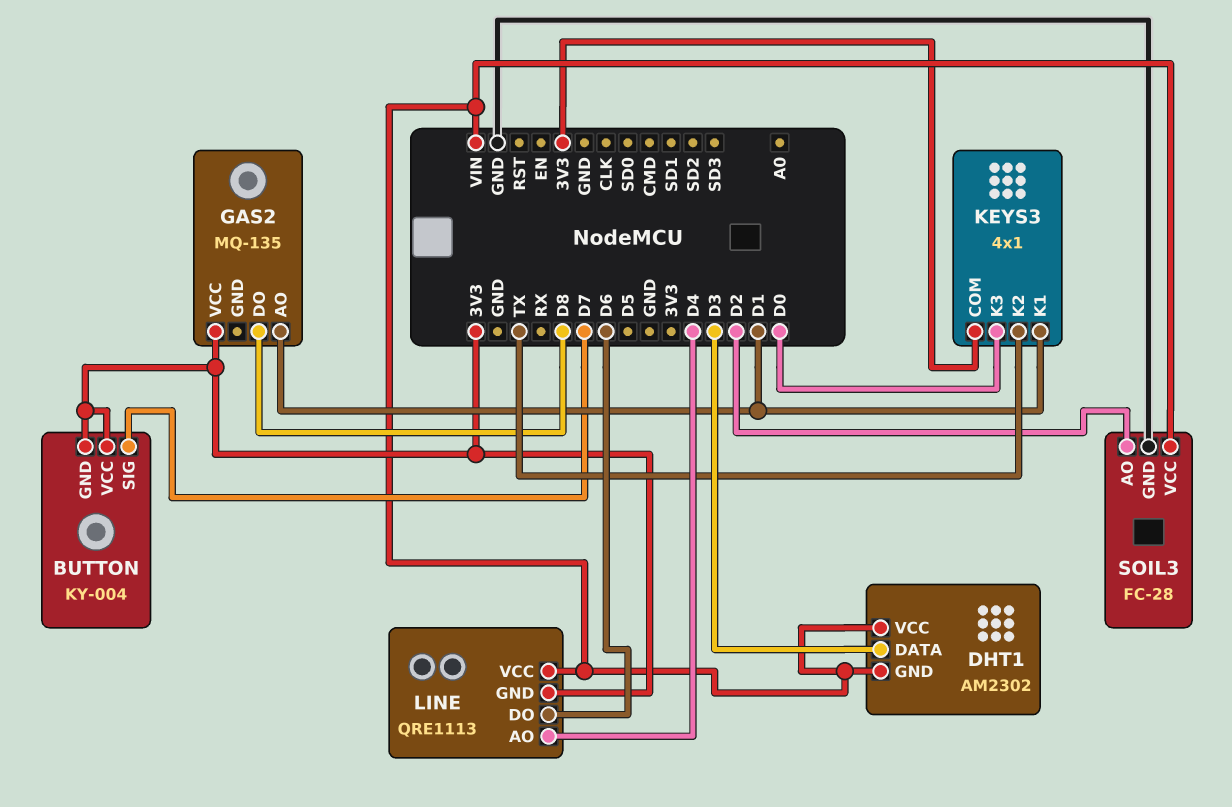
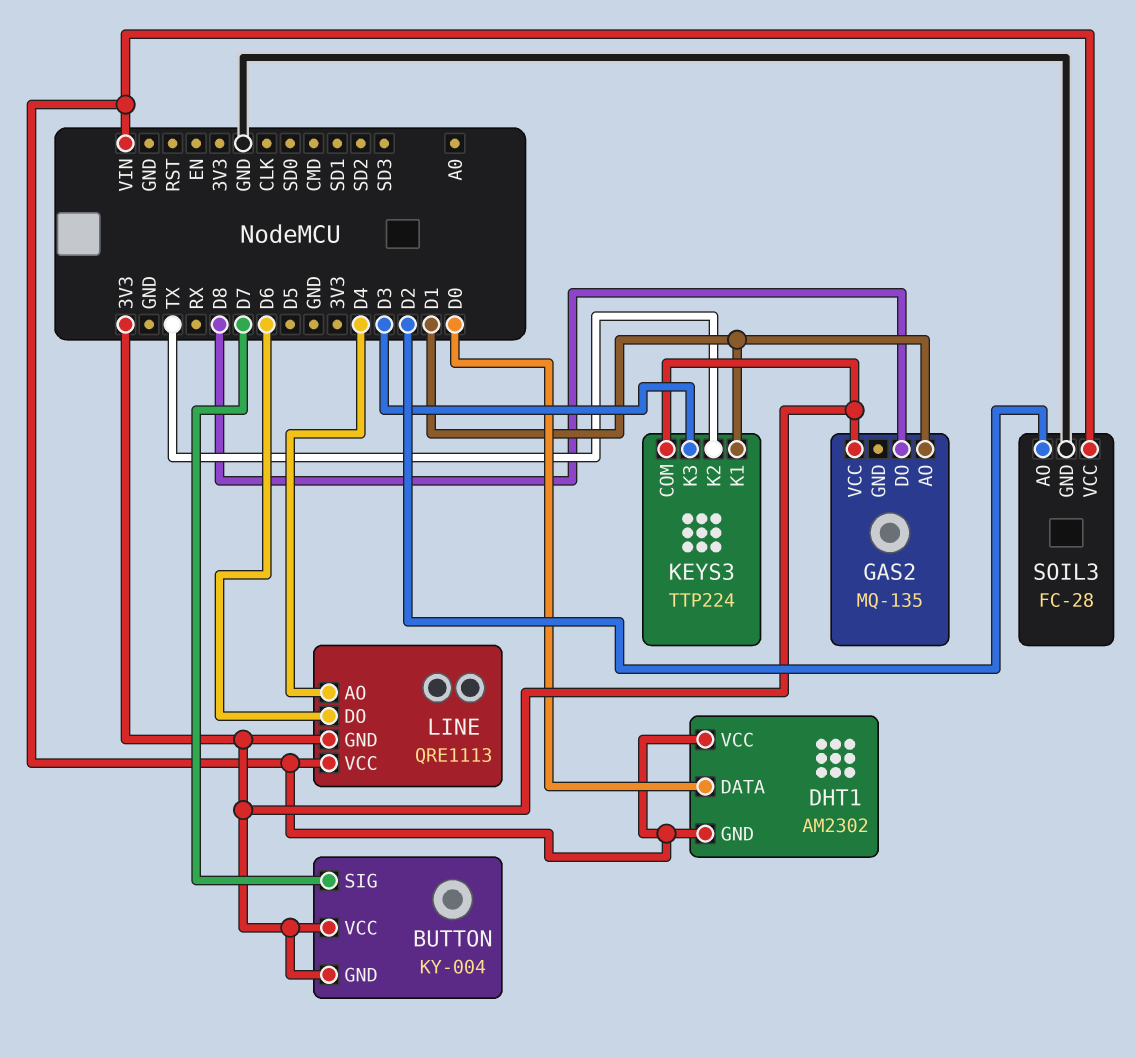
DHT1 pin DATA: D3 -> D0
KEYS3: 4x1 -> TTP224
KEYS3 pin K3: D0 -> D3

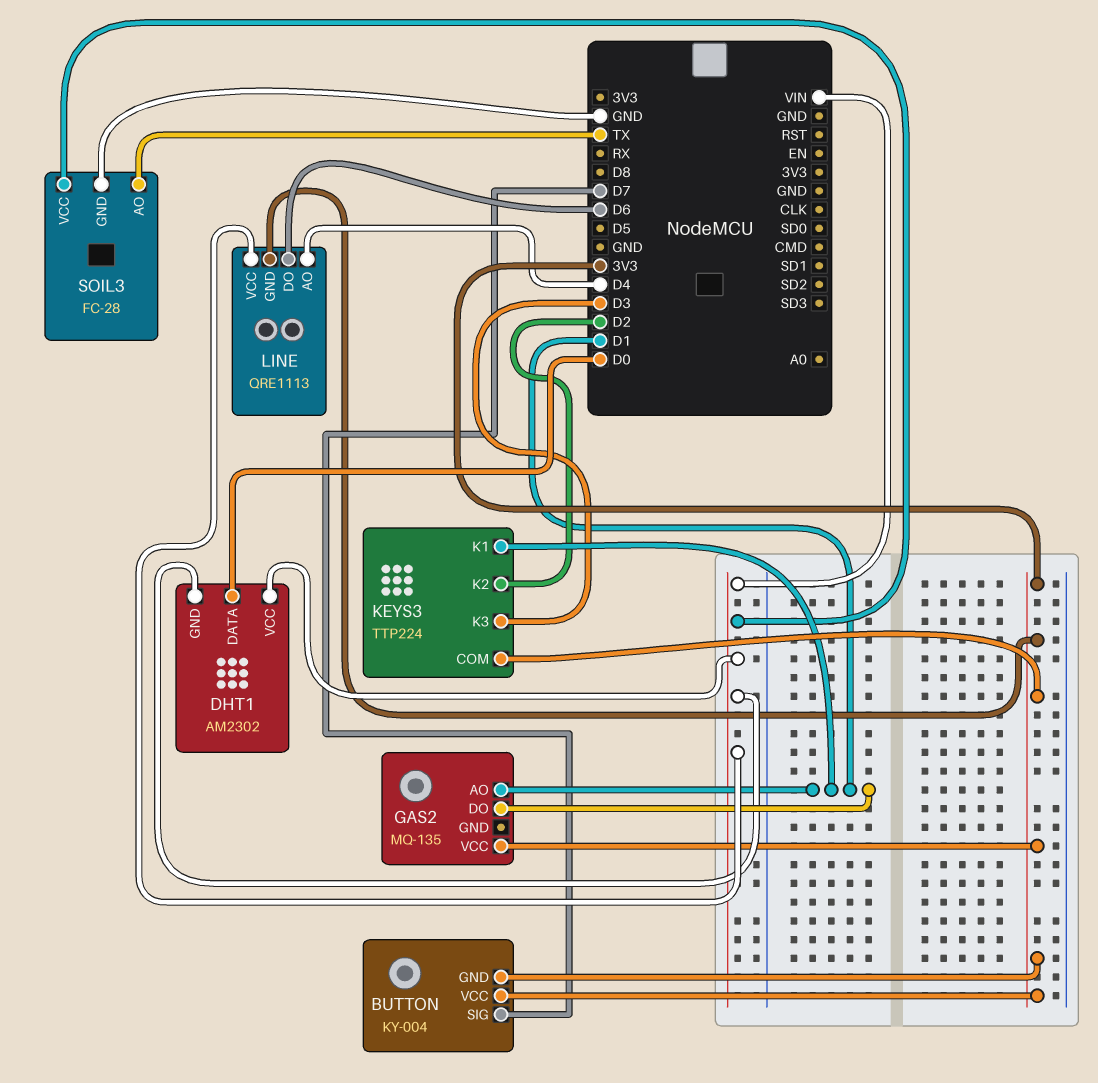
GAS2 pin DO: D8 -> D1
KEYS3 pin K2: TX -> D2
SOIL3 pin AO: D2 -> TX

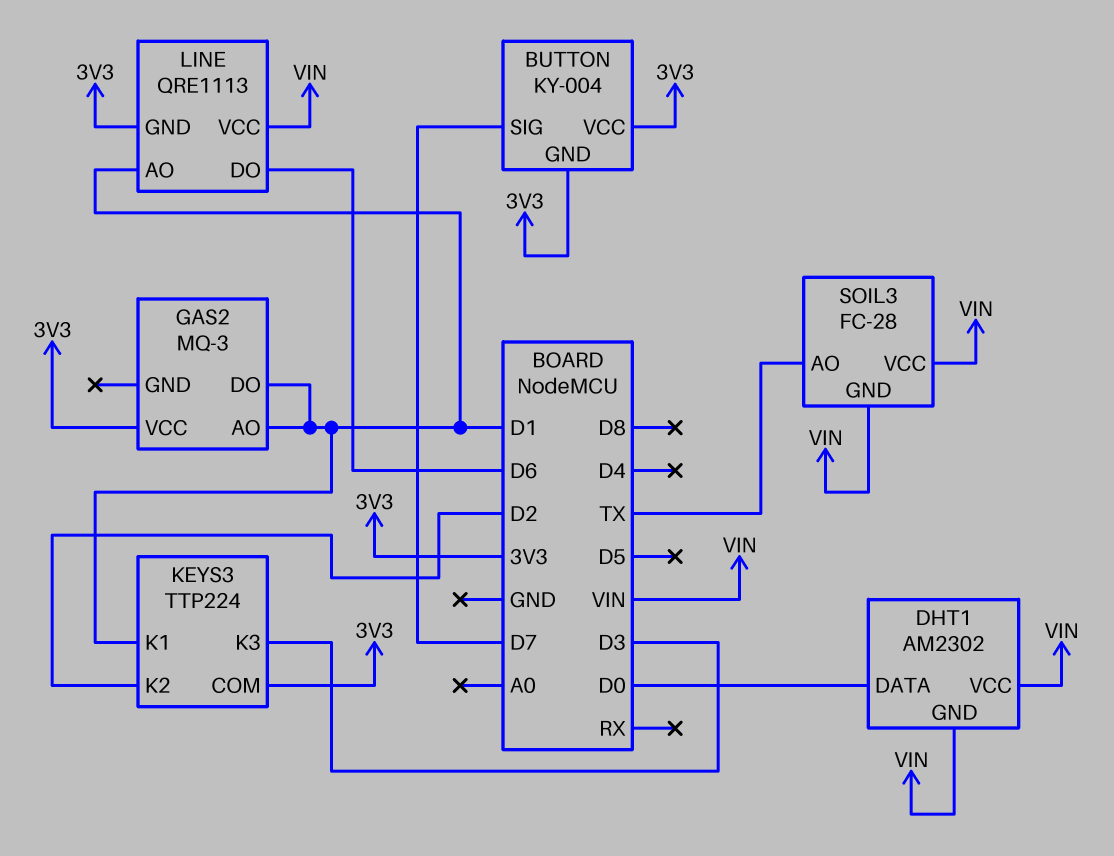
GAS2: MQ-135 -> MQ-3
LINE pin AO: D4 -> D1
SOIL3 pin GND: GND -> VIN

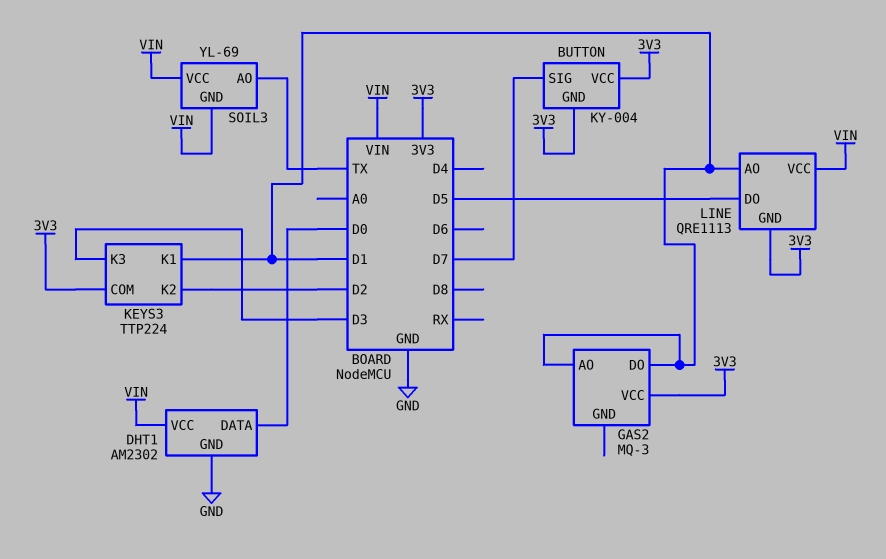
DHT1 pin GND: VIN -> GND
LINE pin DO: D6 -> D5
SOIL3: FC-28 -> YL-69

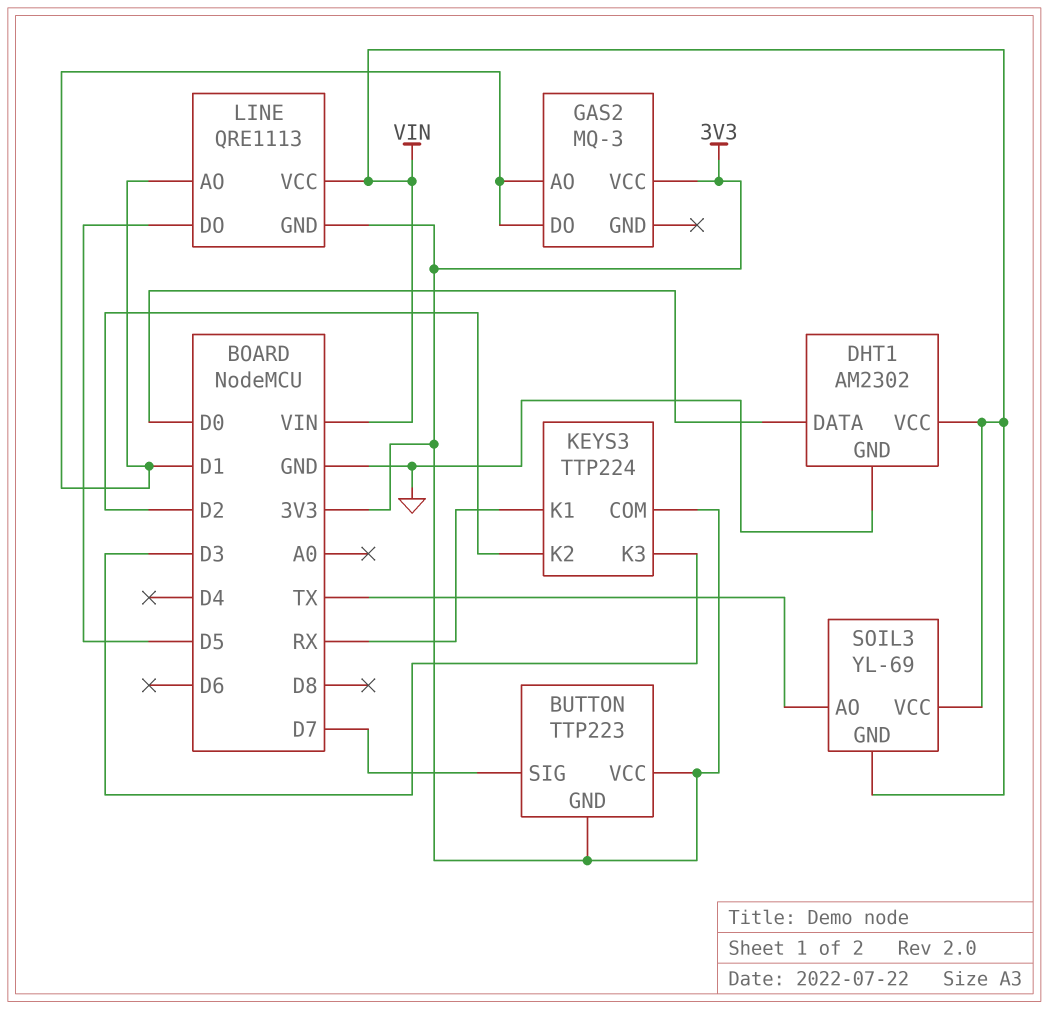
BUTTON: KY-004 -> TTP223
KEYS3 pin K1: D1 -> RX

